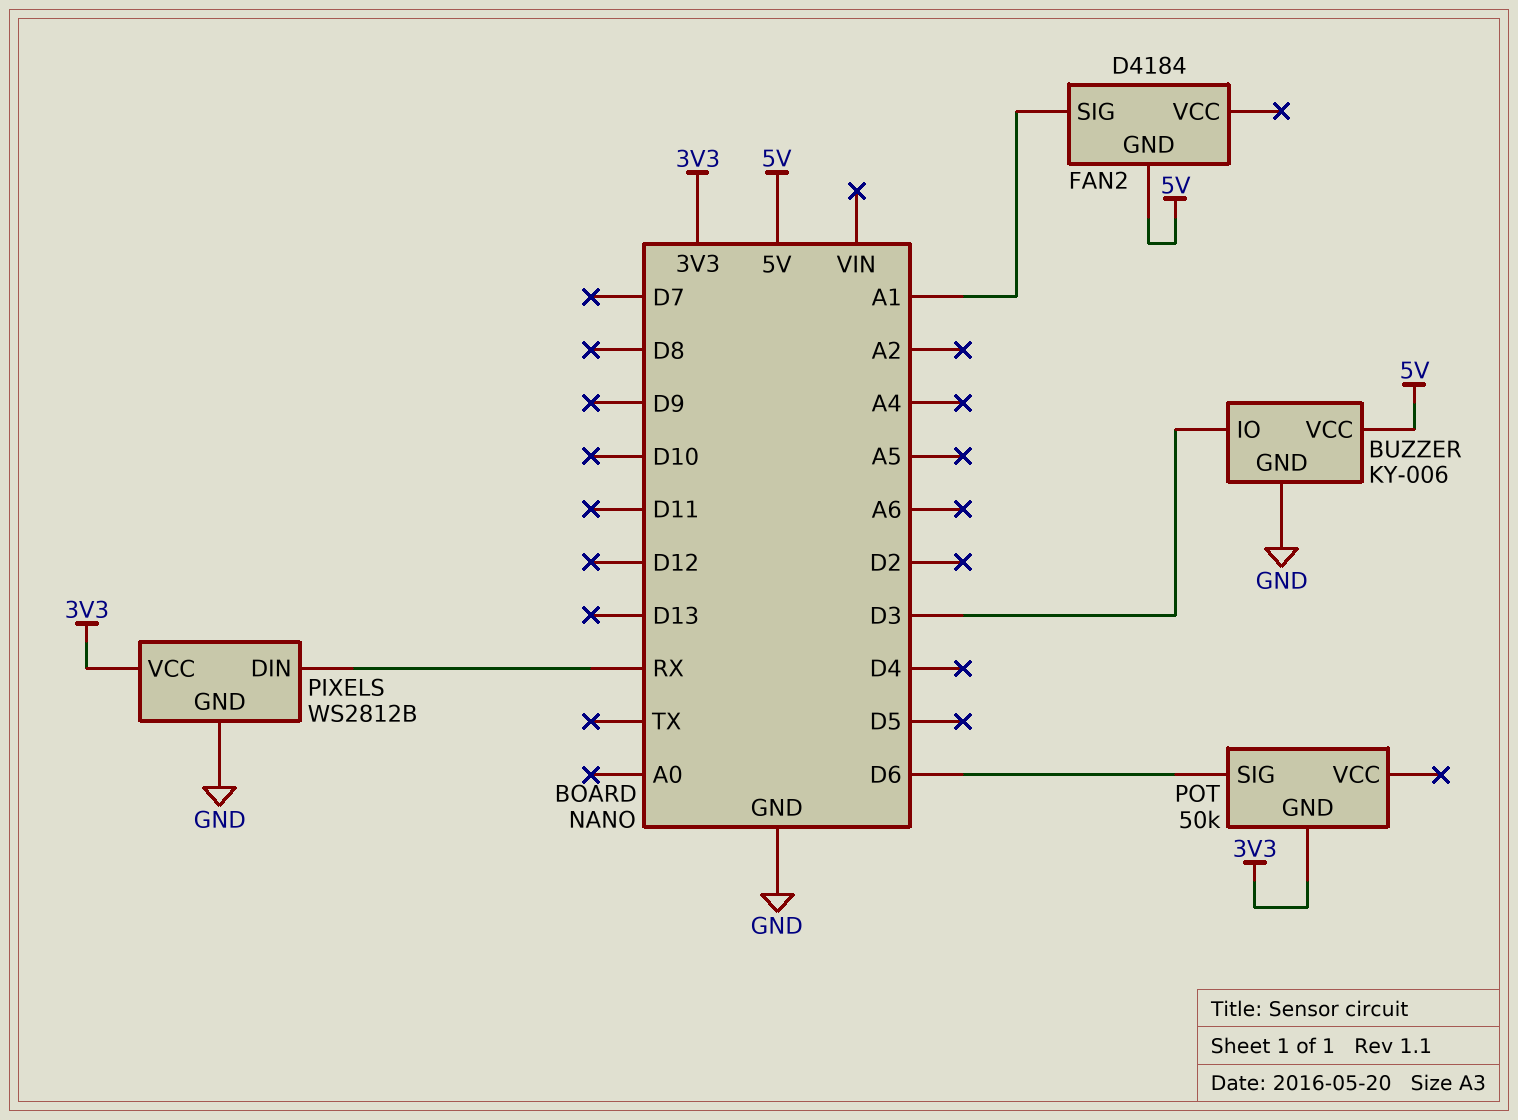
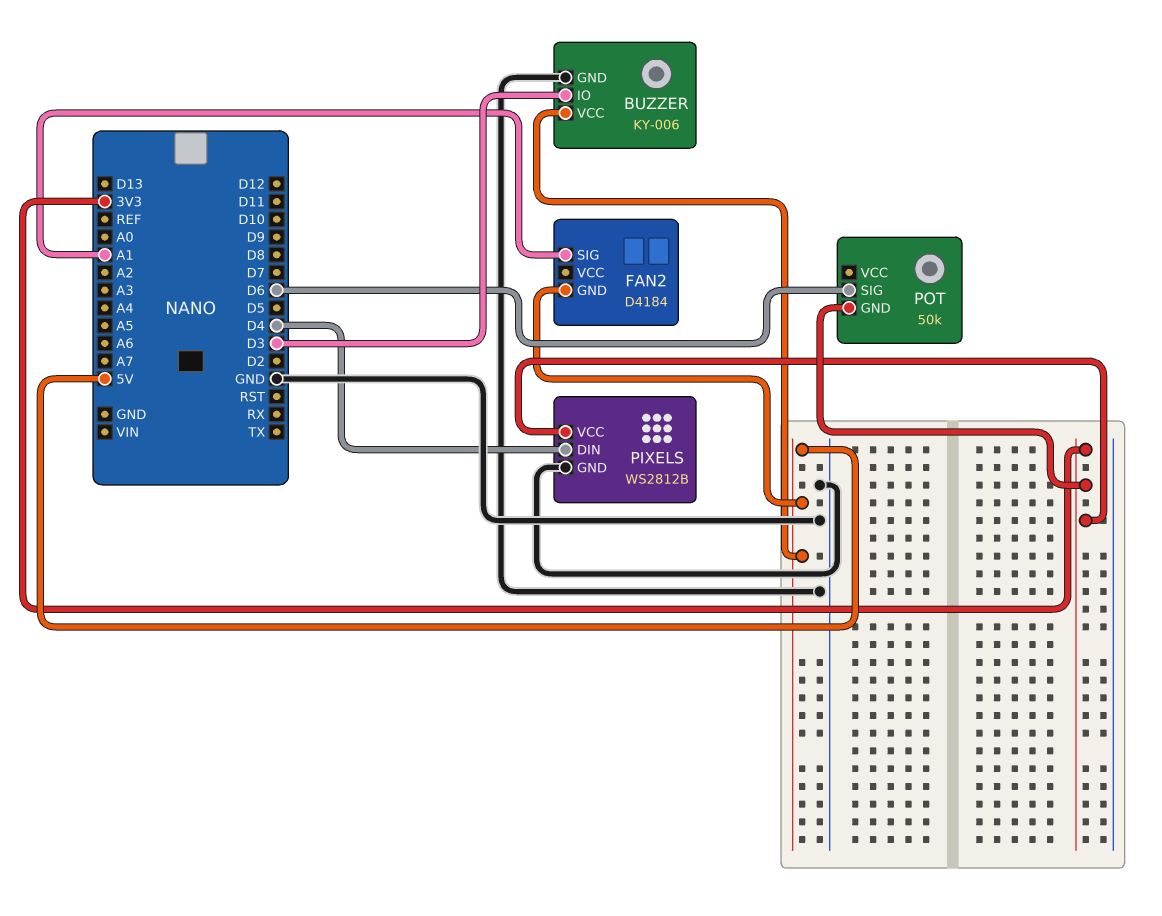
PIXELS pin DIN: RX -> D4

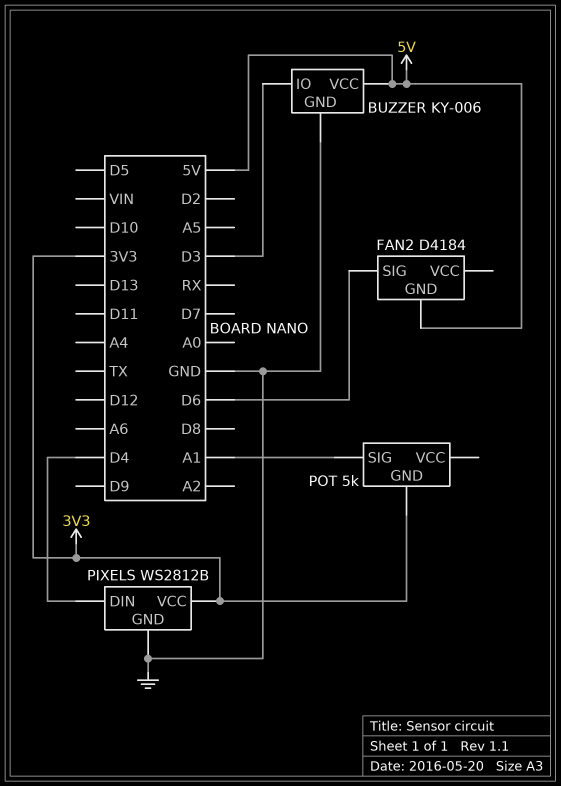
FAN2 pin SIG: A1 -> D6
POT: 50k -> 5k
POT pin SIG: D6 -> A1

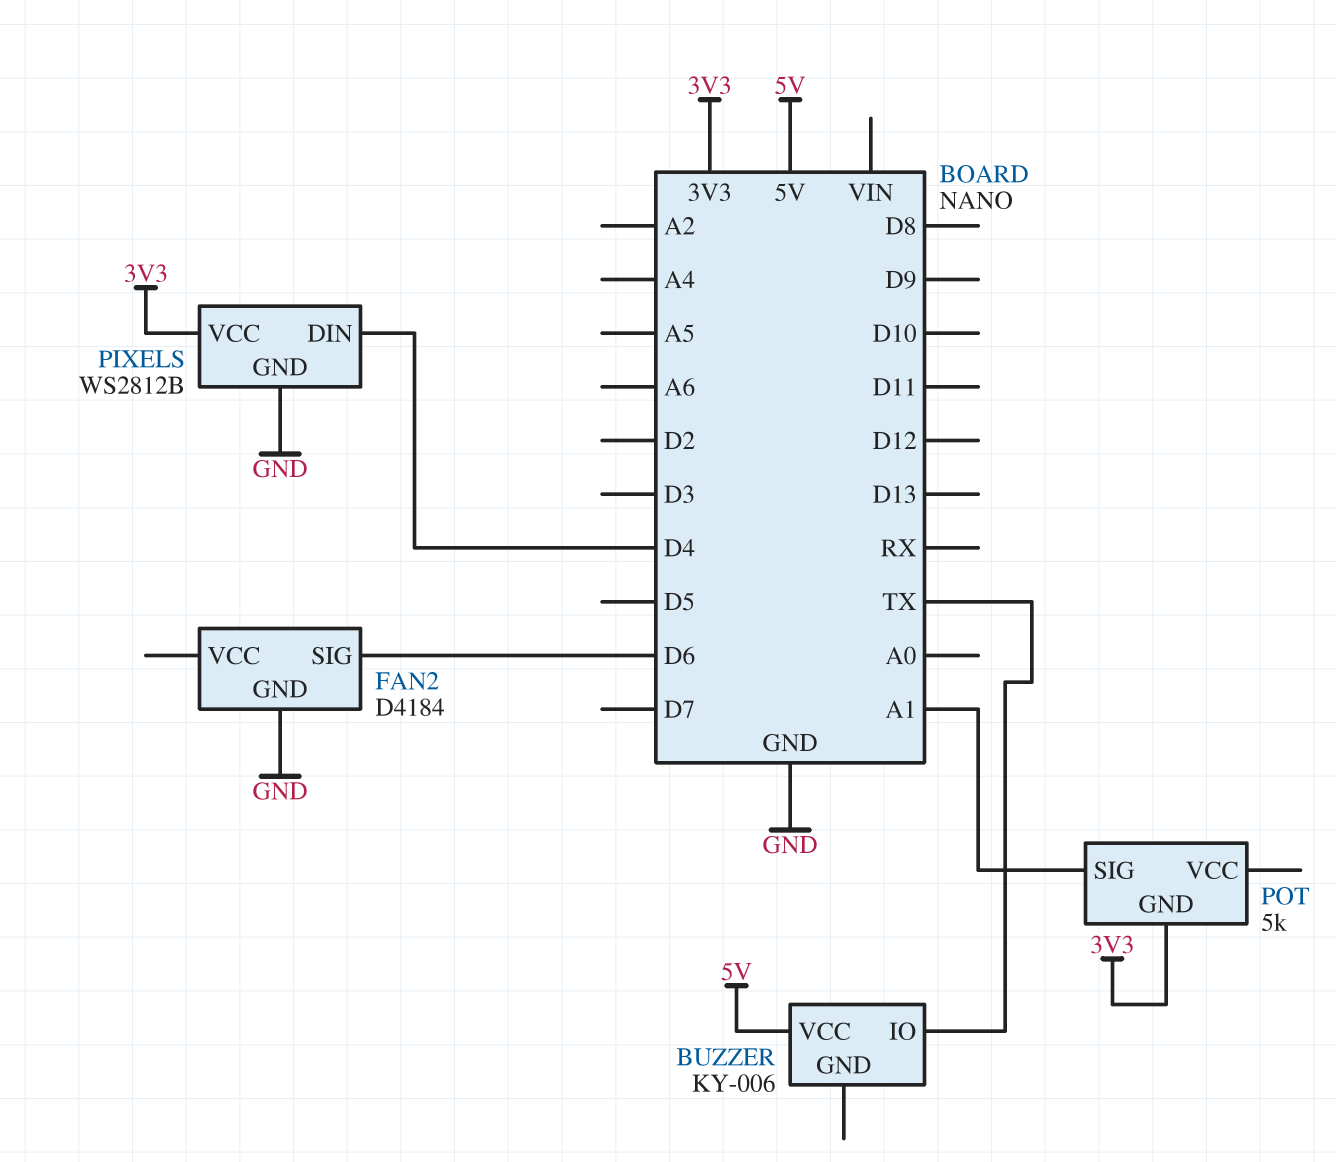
BUZZER pin GND: GND -> none
BUZZER pin IO: D3 -> TX
FAN2 pin GND: 5V -> GND

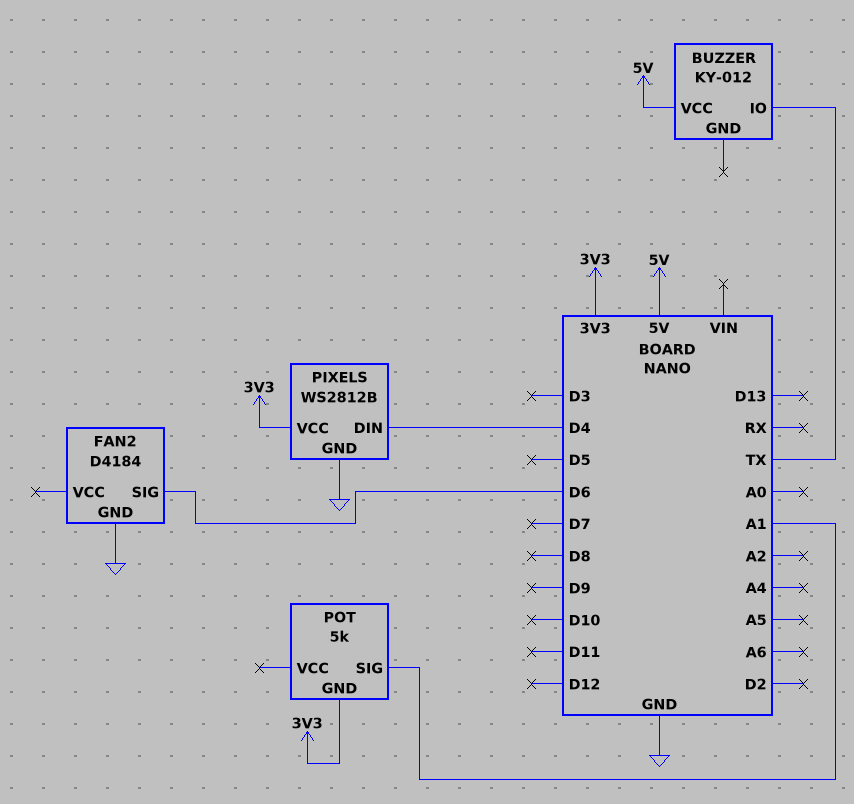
BUZZER: KY-006 -> KY-012

